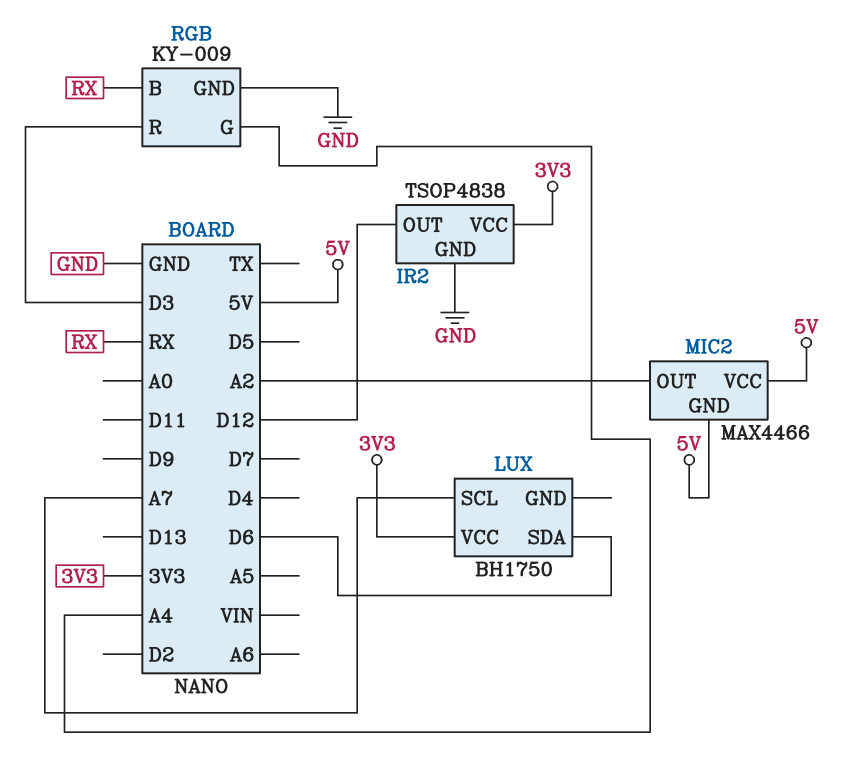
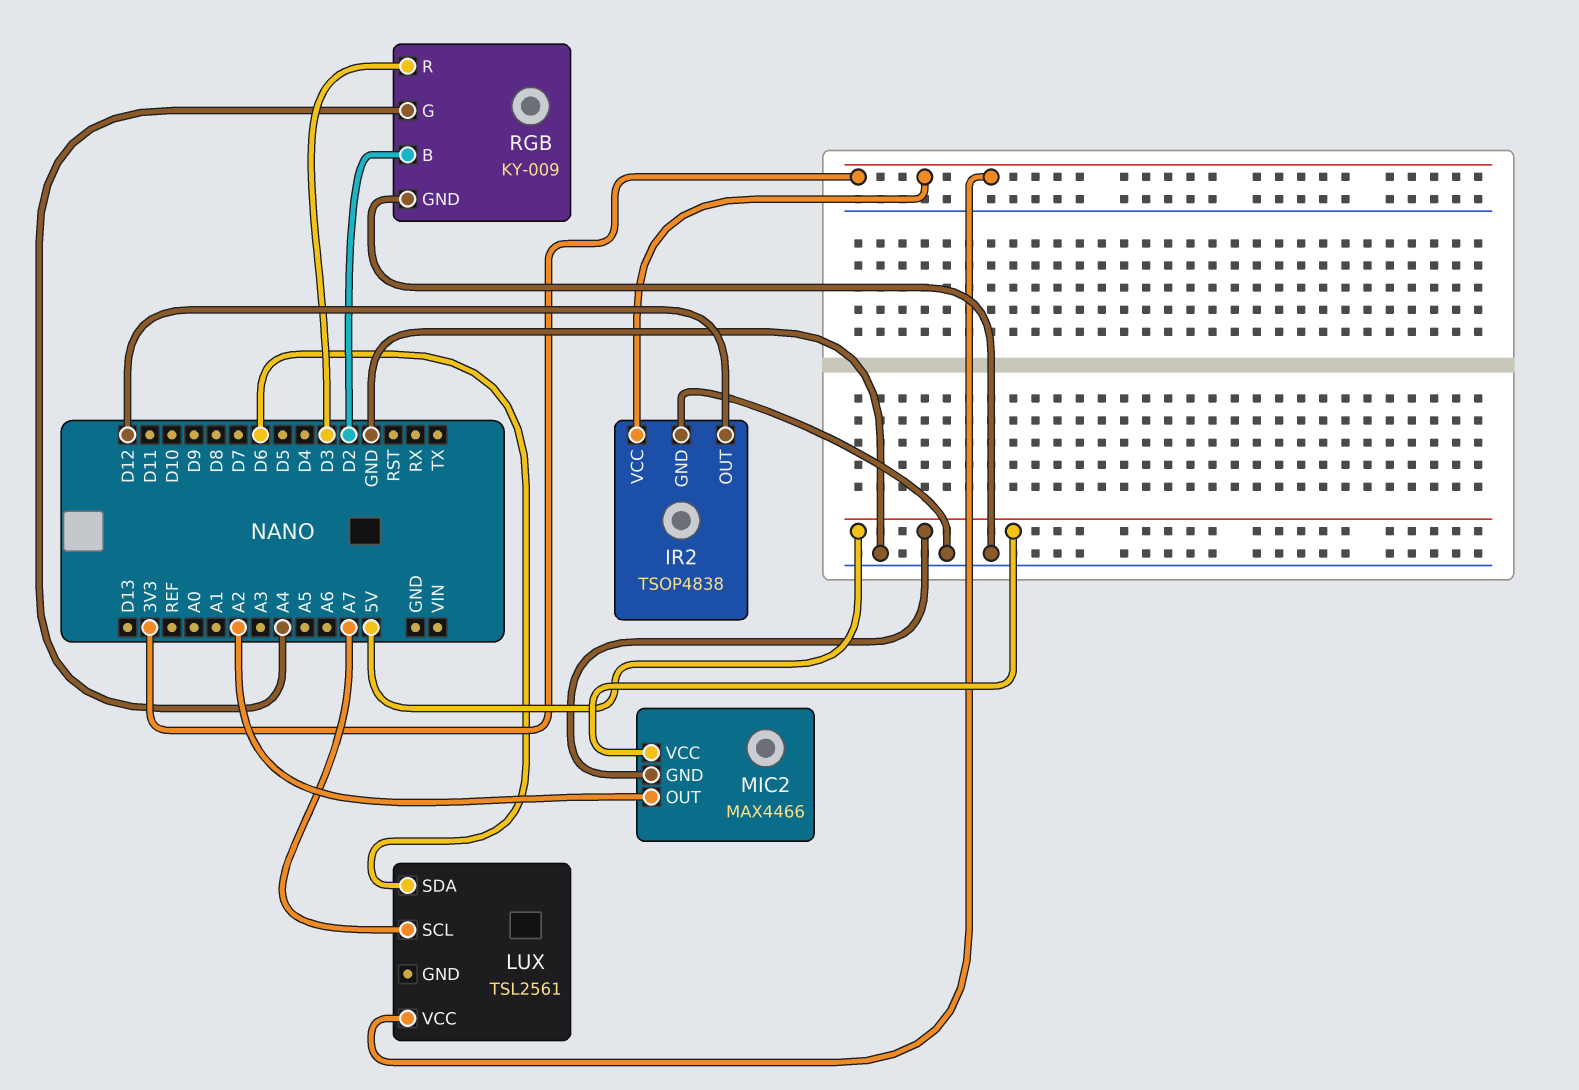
LUX: BH1750 -> TSL2561
RGB pin B: RX -> D2

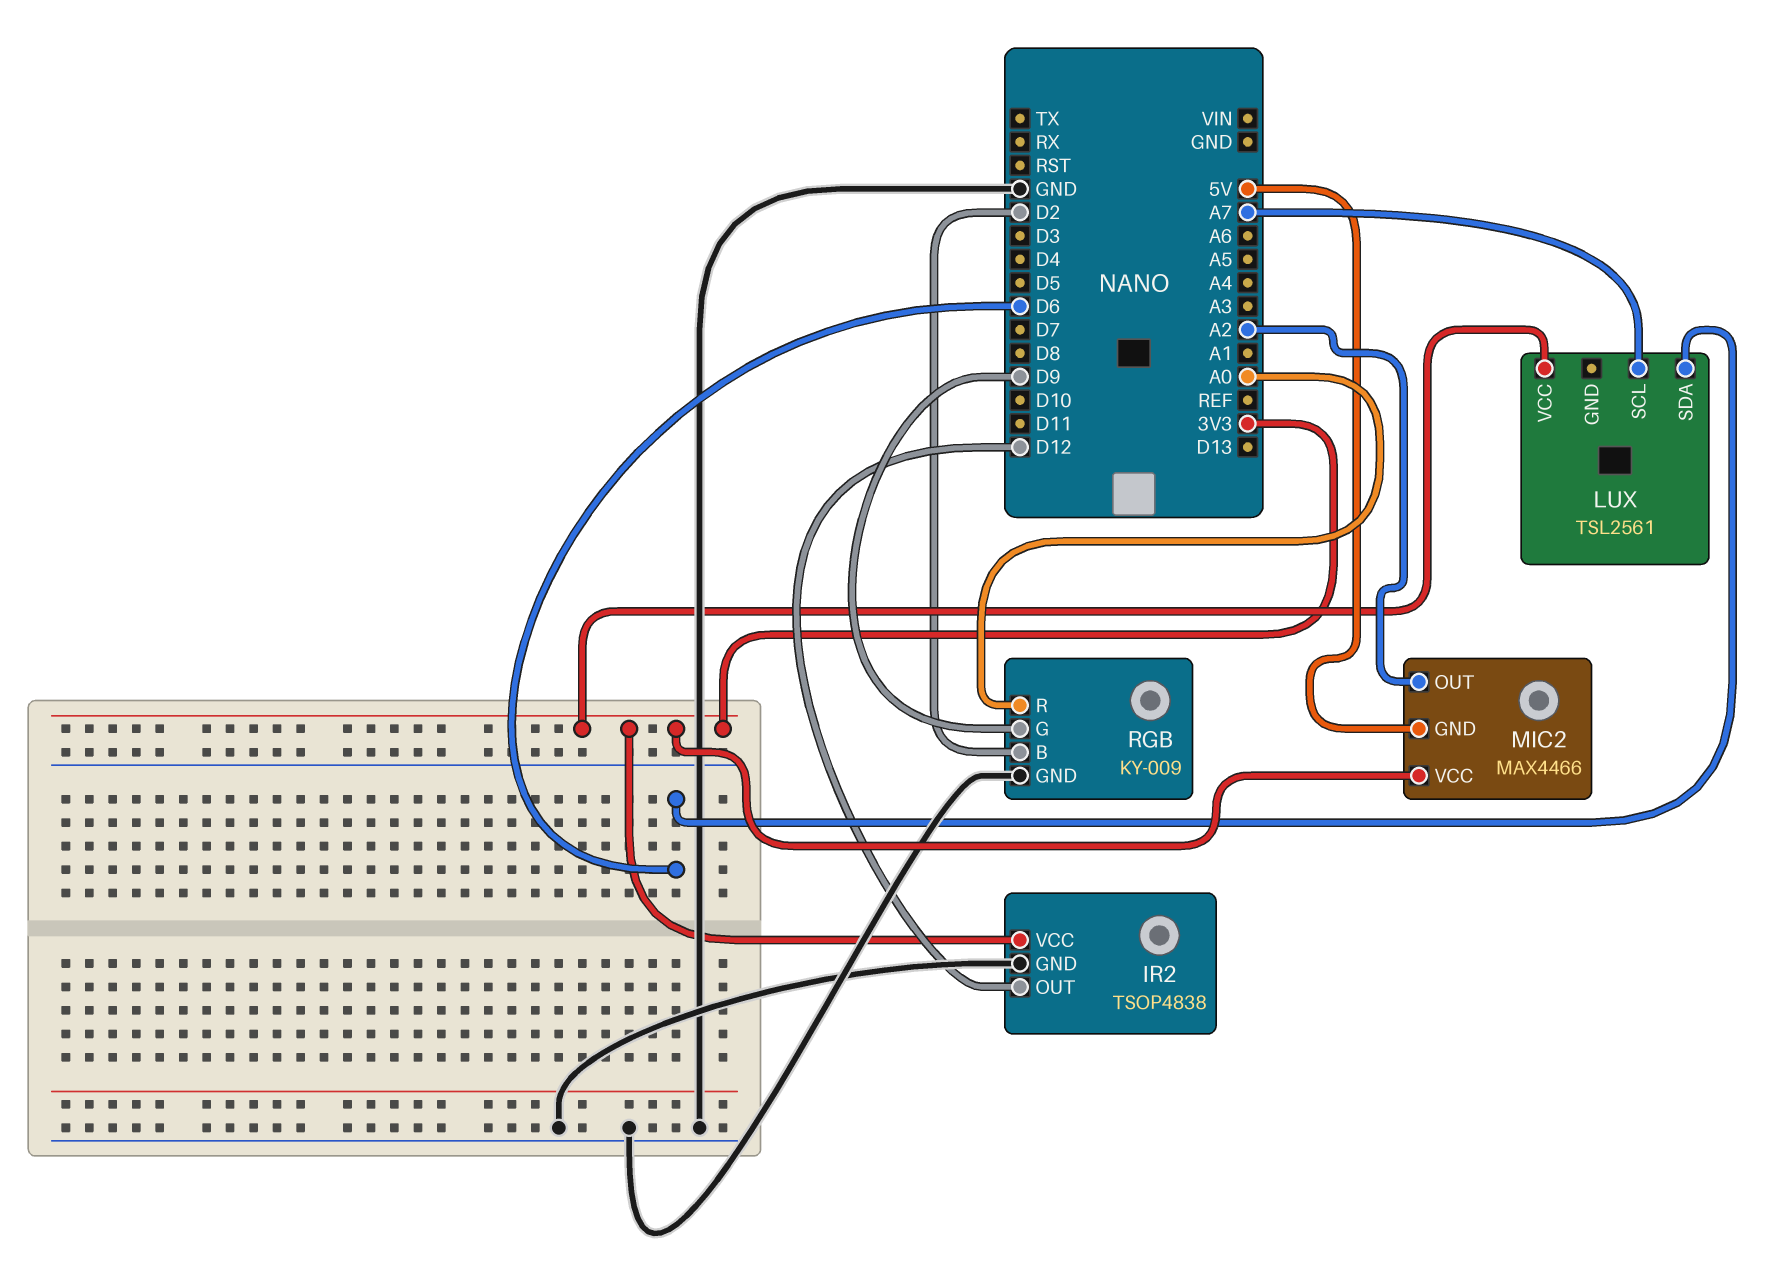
MIC2 pin VCC: 5V -> 3V3
RGB pin G: A4 -> D9
RGB pin R: D3 -> A0

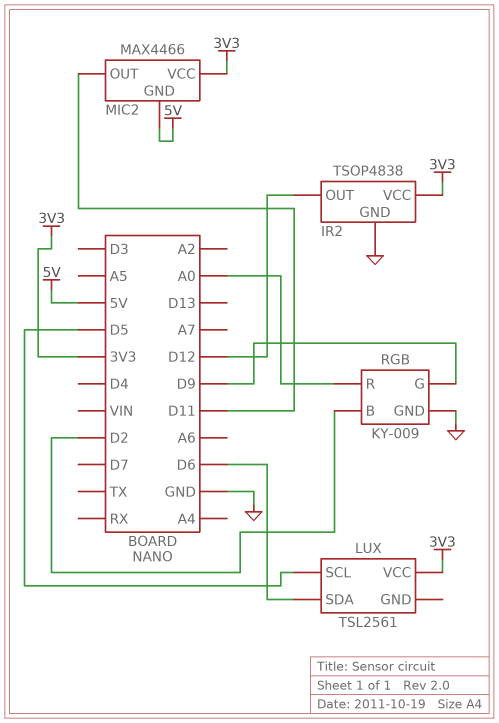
LUX pin SCL: A7 -> D5
MIC2 pin OUT: A2 -> D11

